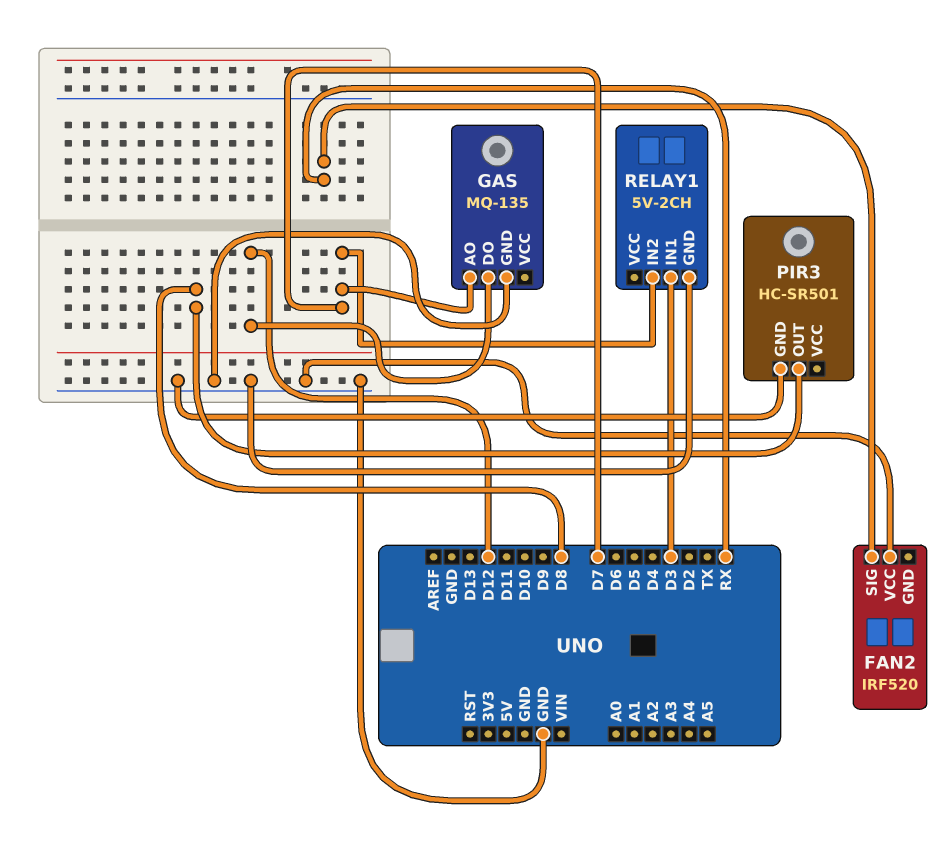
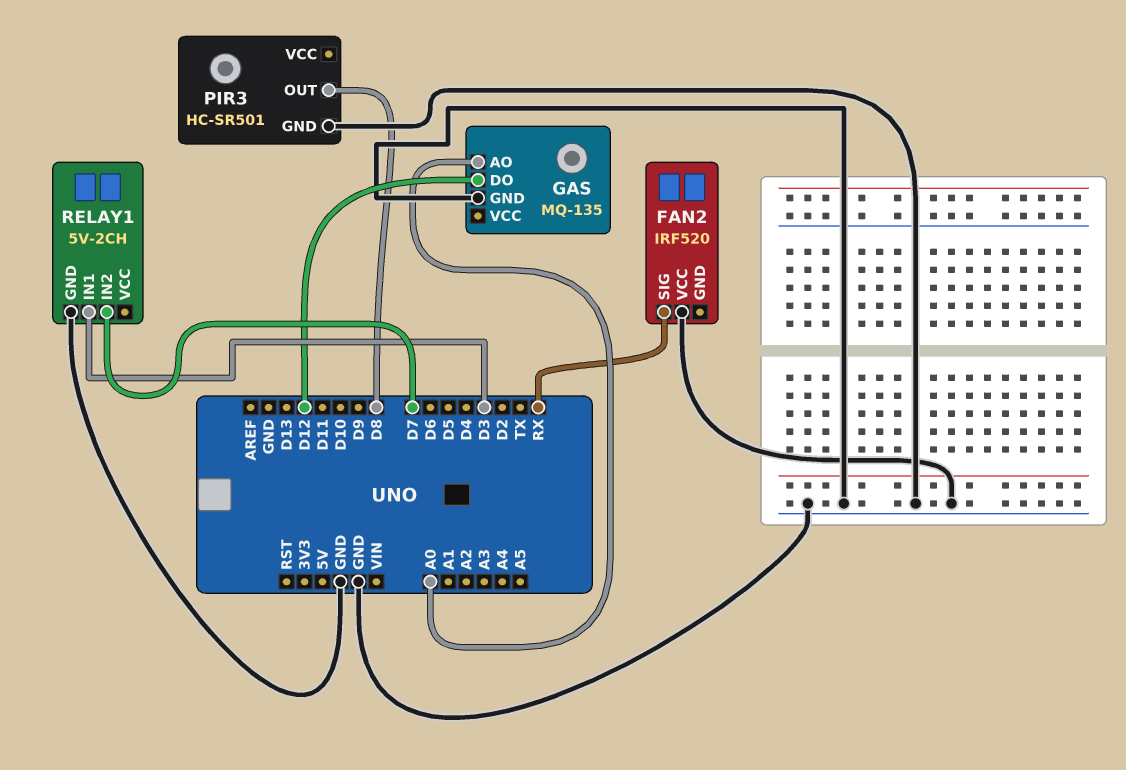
GAS pin AO: D7 -> A0

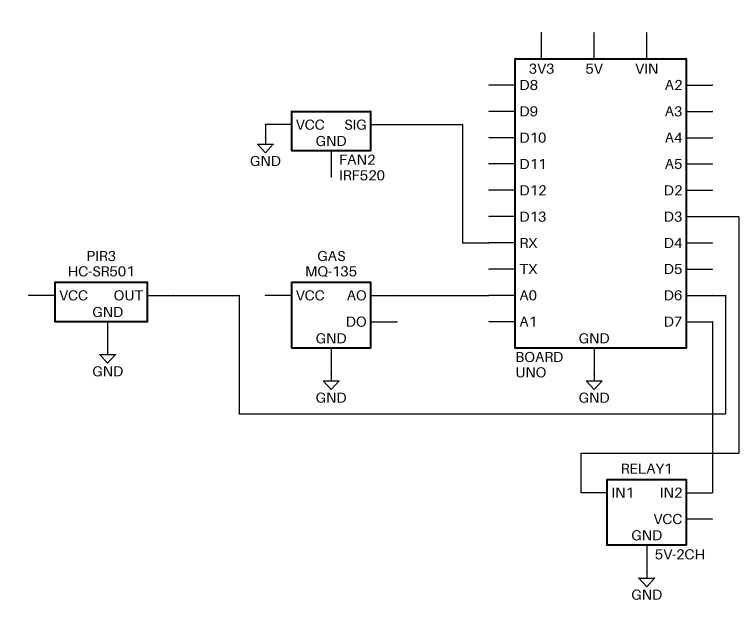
GAS pin DO: D12 -> none
PIR3 pin OUT: D8 -> D6

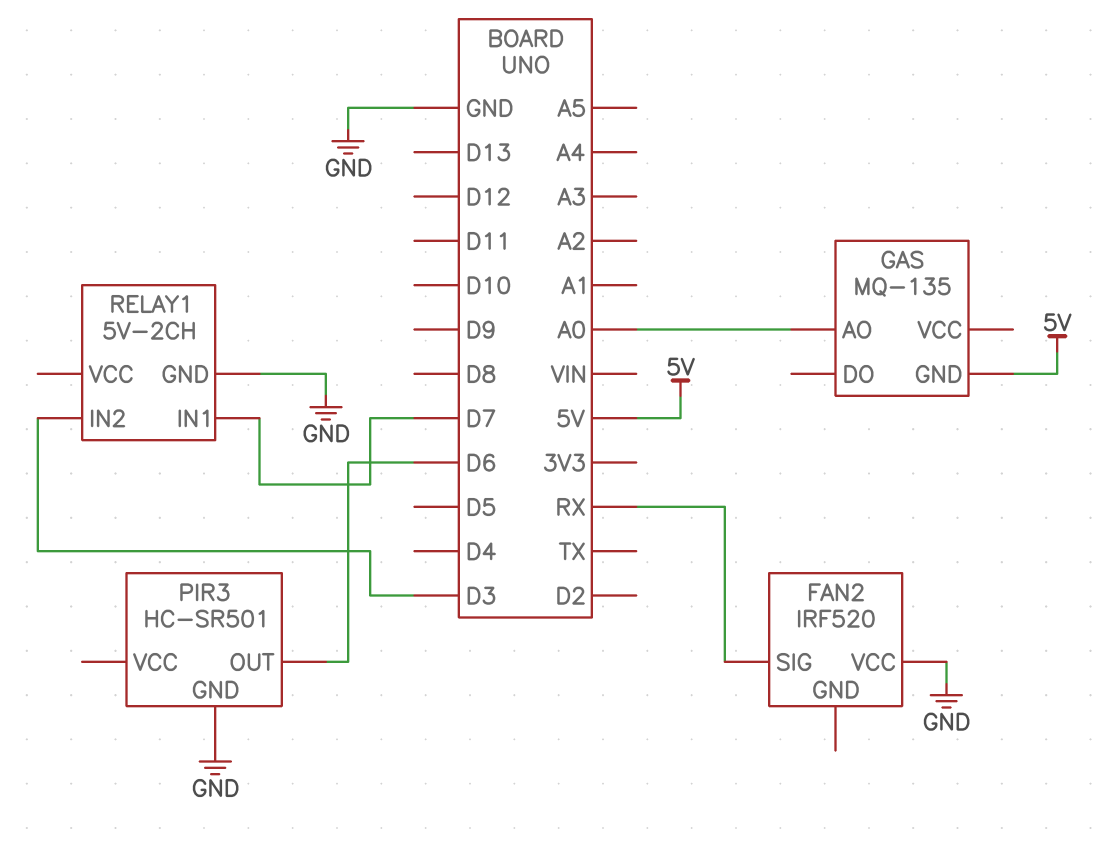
GAS pin GND: GND -> 5V
RELAY1 pin IN1: D3 -> D7
RELAY1 pin IN2: D7 -> D3

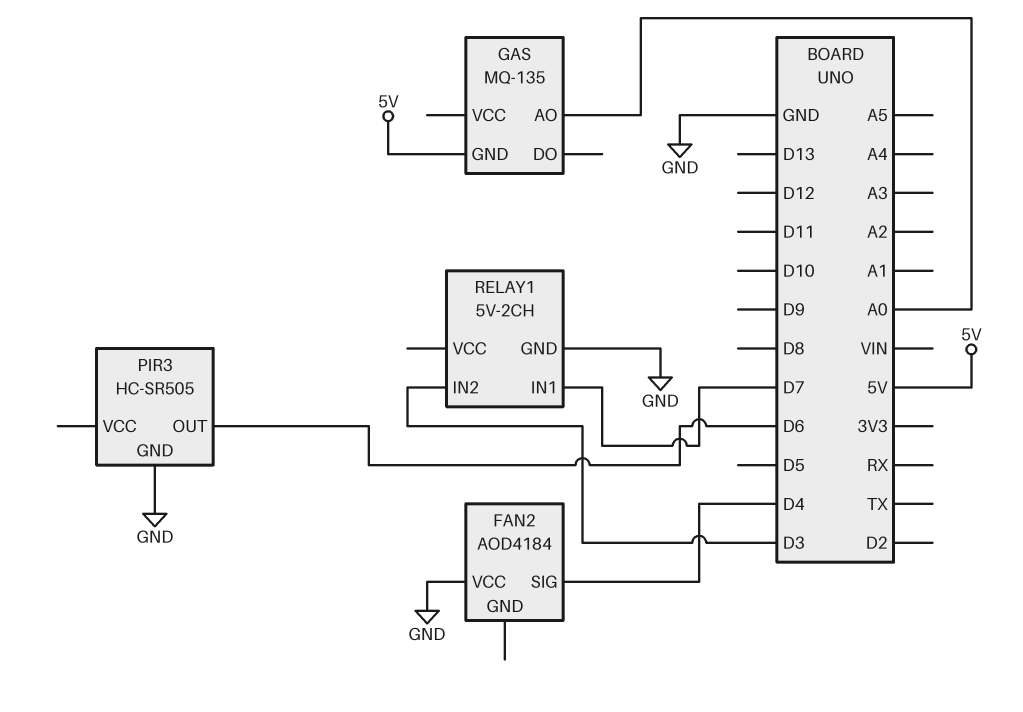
FAN2: IRF520 -> AOD4184
FAN2 pin SIG: RX -> D4
PIR3: HC-SR501 -> HC-SR505

